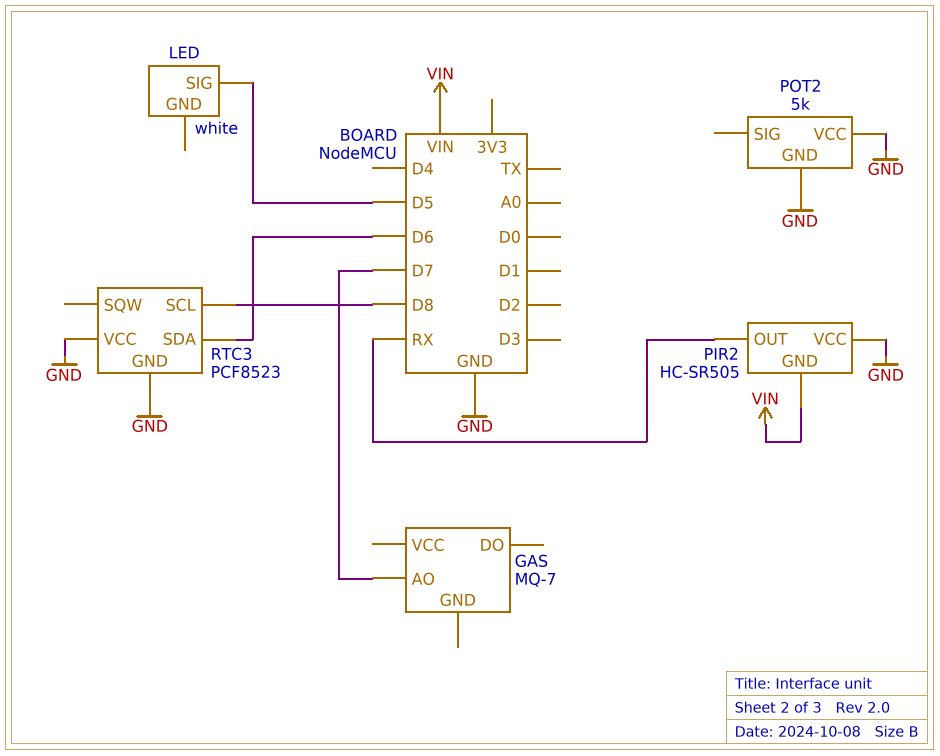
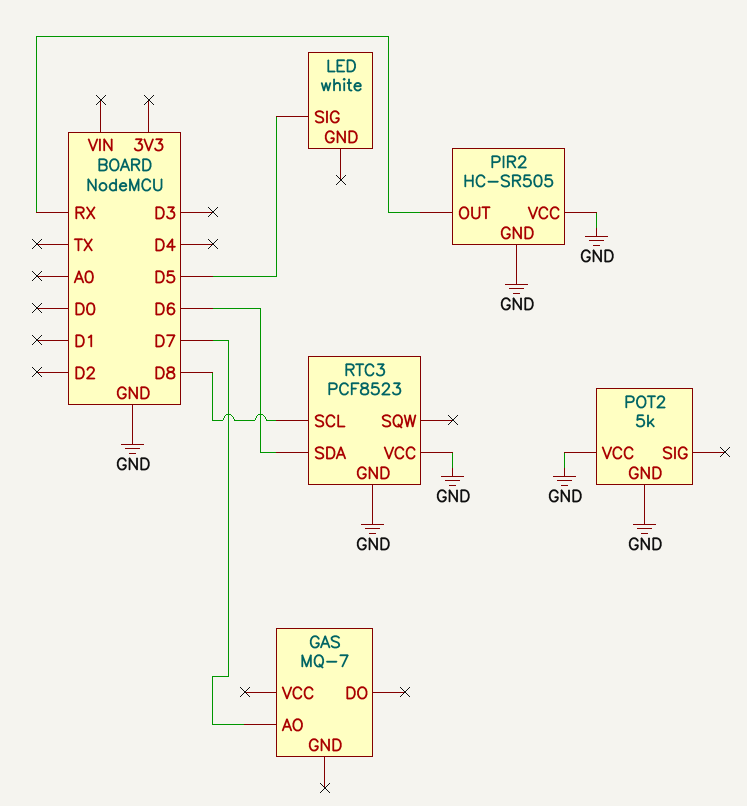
PIR2 pin GND: VIN -> GND

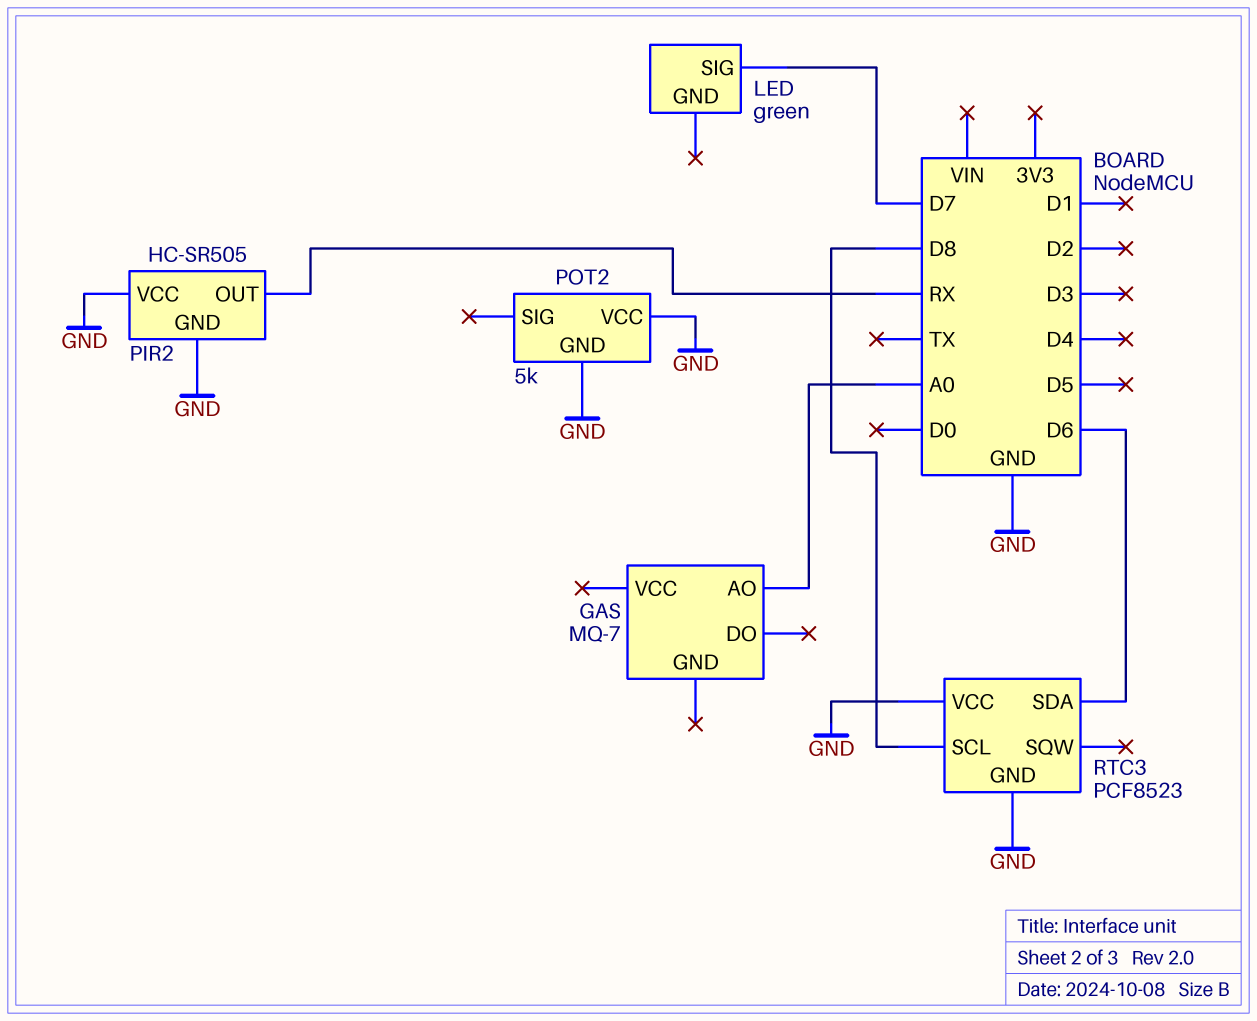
GAS pin AO: D7 -> A0
LED: white -> green
LED pin SIG: D5 -> D7

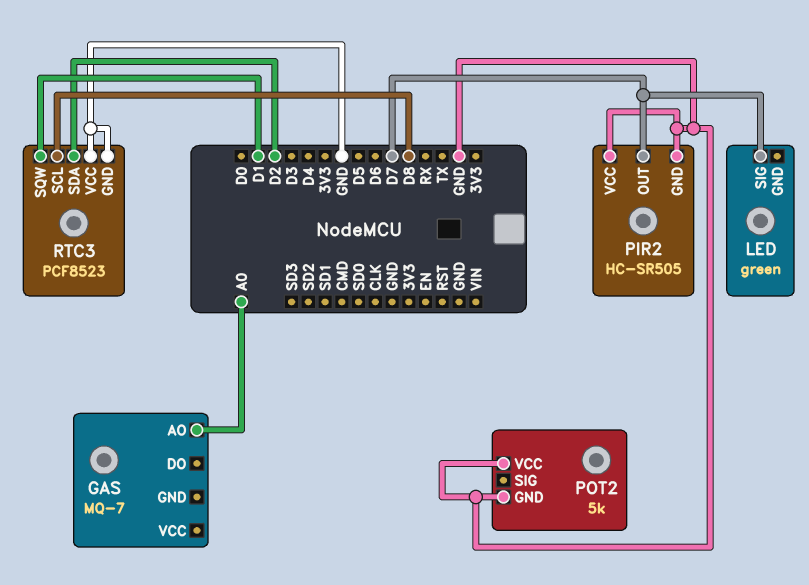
PIR2 pin OUT: RX -> D7
RTC3 pin SDA: D6 -> D2
RTC3 pin SQW: none -> D1

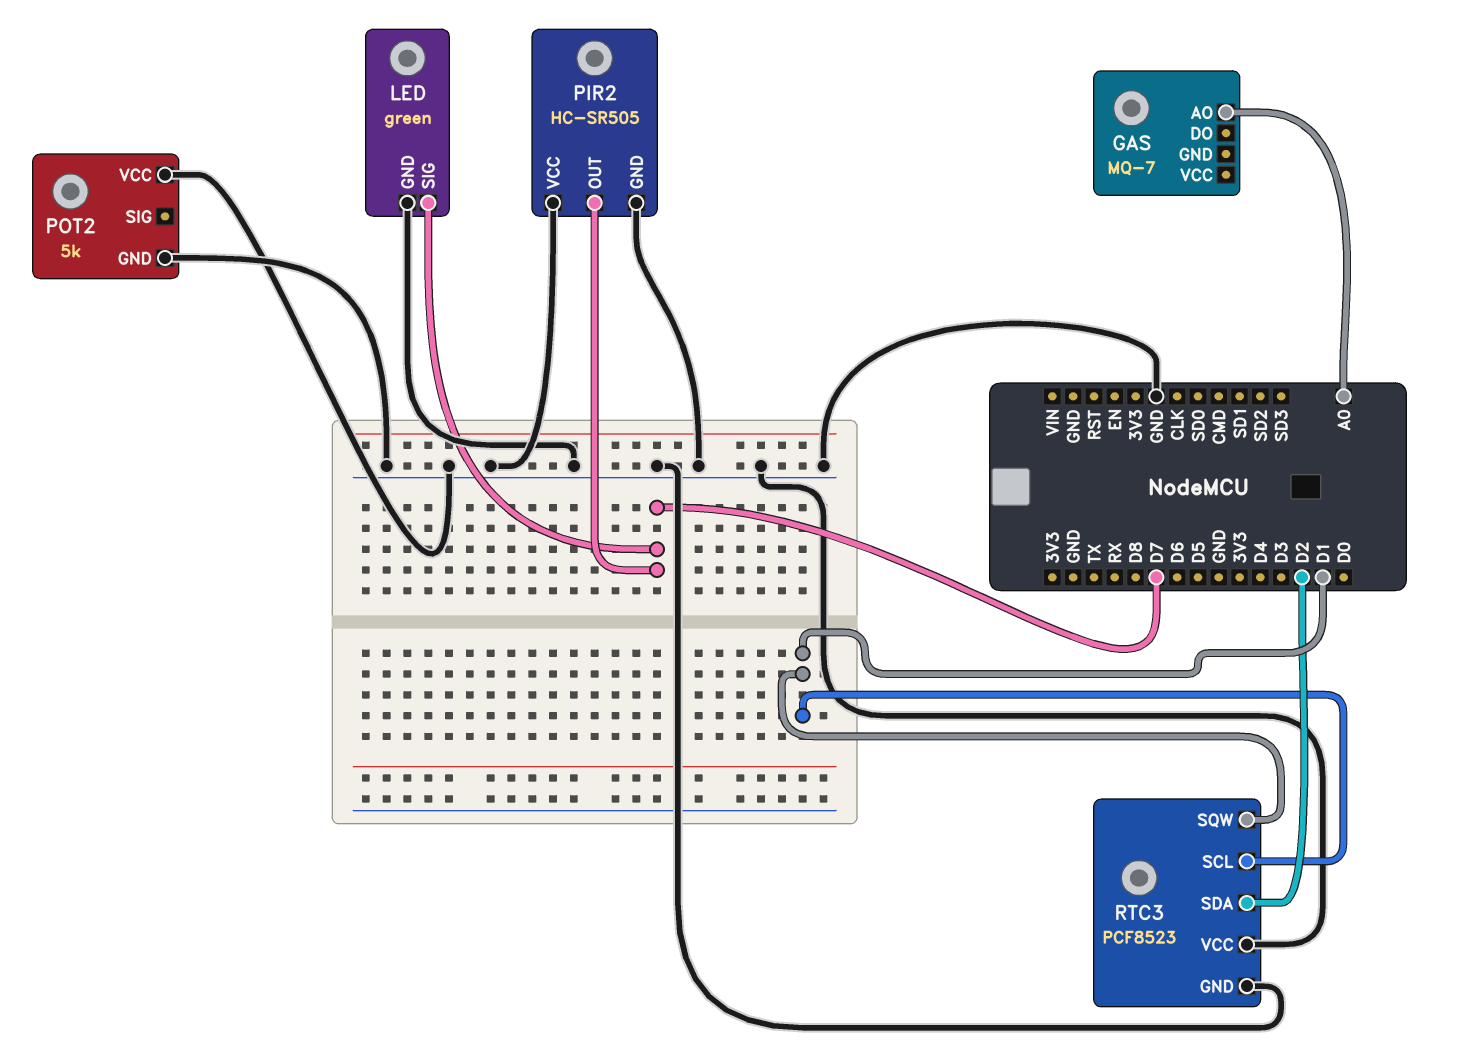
LED pin GND: none -> GND
RTC3 pin SCL: D8 -> D1

